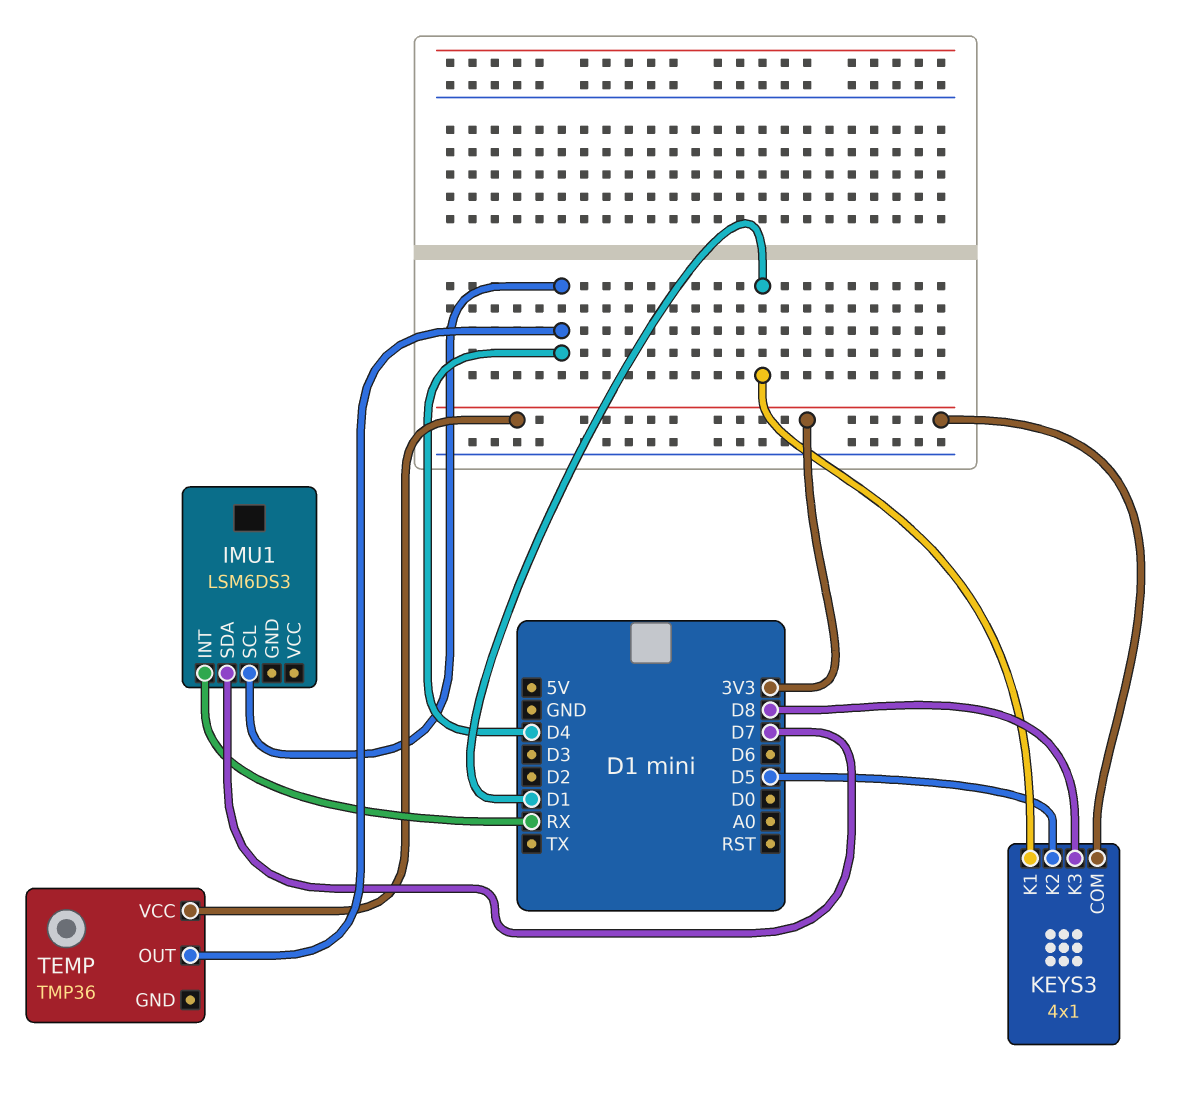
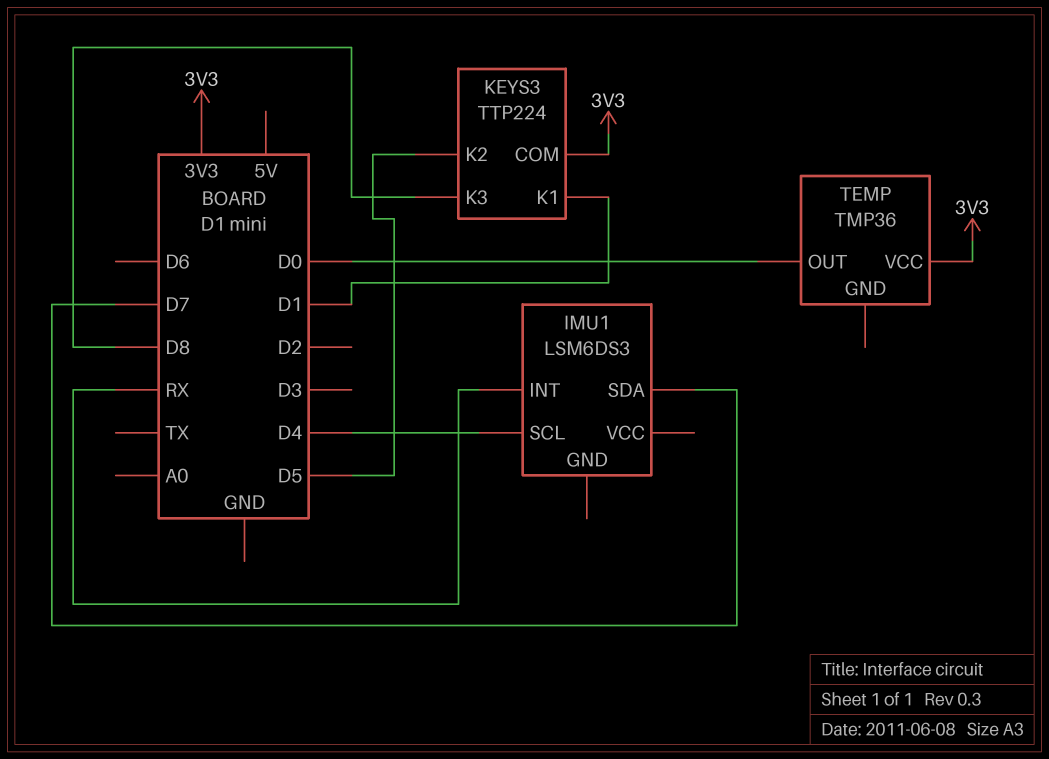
KEYS3: 4x1 -> TTP224
TEMP pin OUT: D4 -> D0

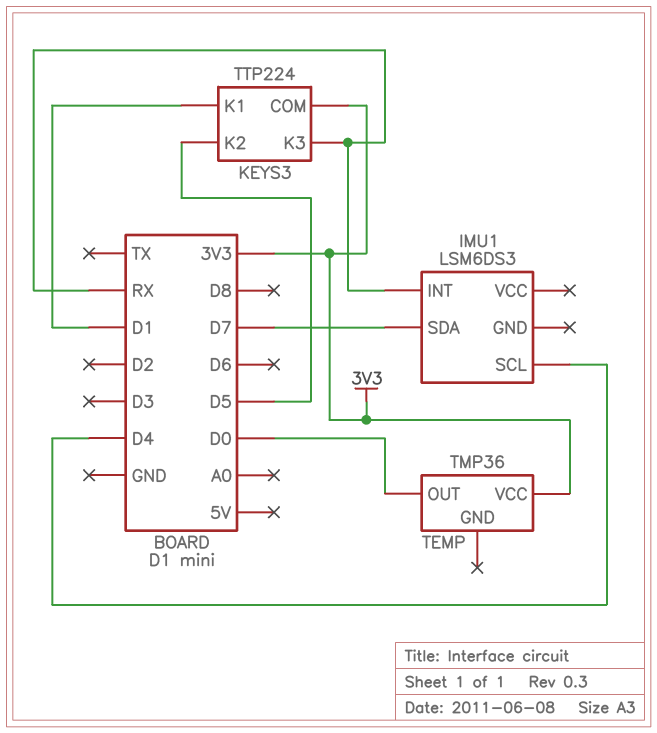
KEYS3 pin K3: D8 -> RX

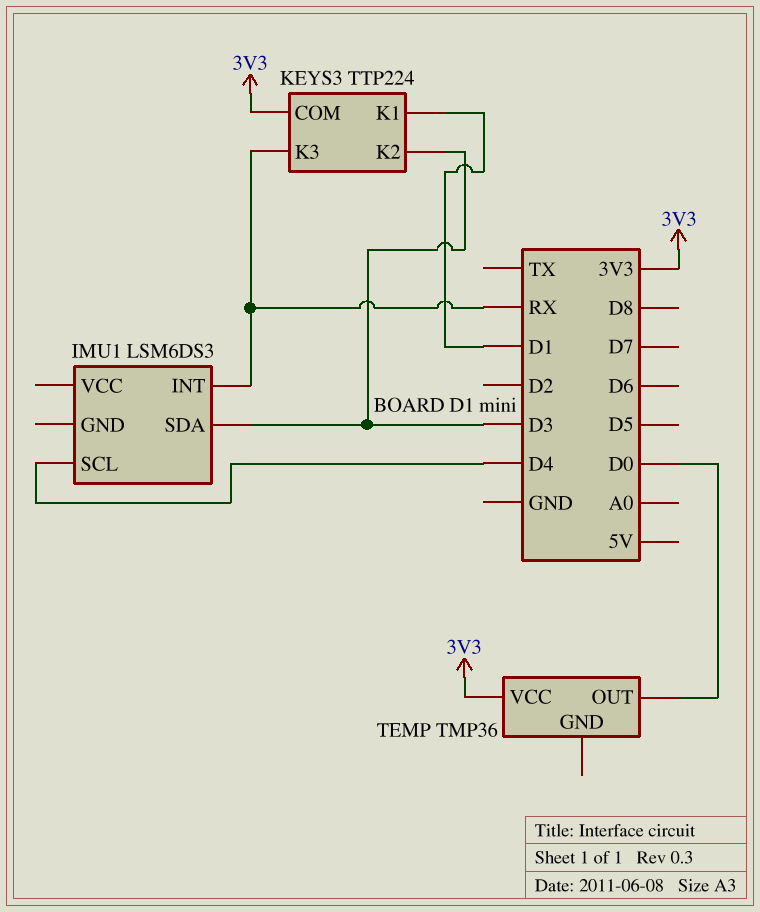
IMU1 pin SDA: D7 -> D3
KEYS3 pin K2: D5 -> D3

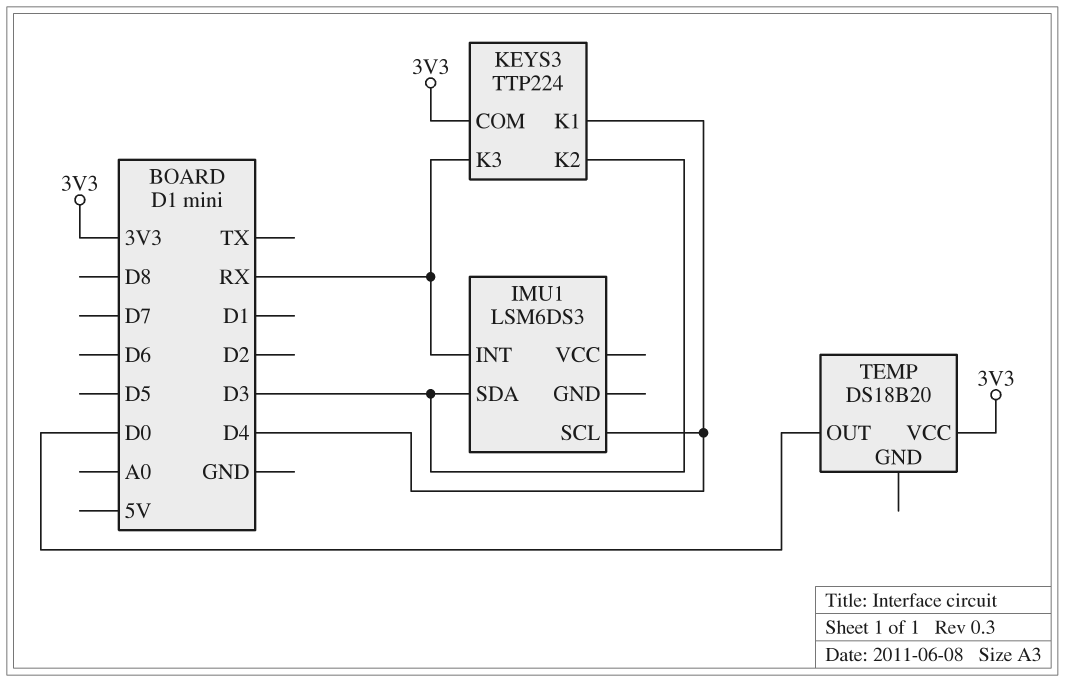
KEYS3 pin K1: D1 -> D4
TEMP: TMP36 -> DS18B20

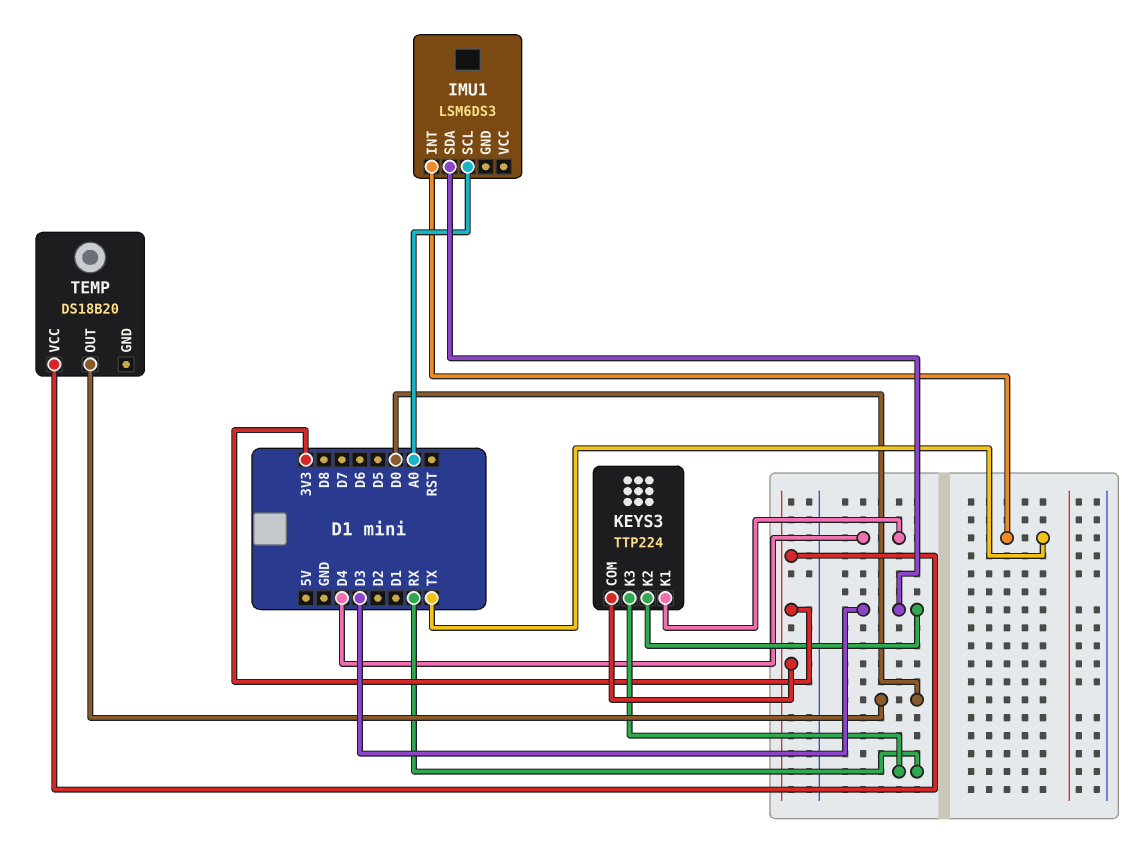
IMU1 pin INT: RX -> TX
IMU1 pin SCL: D4 -> A0

